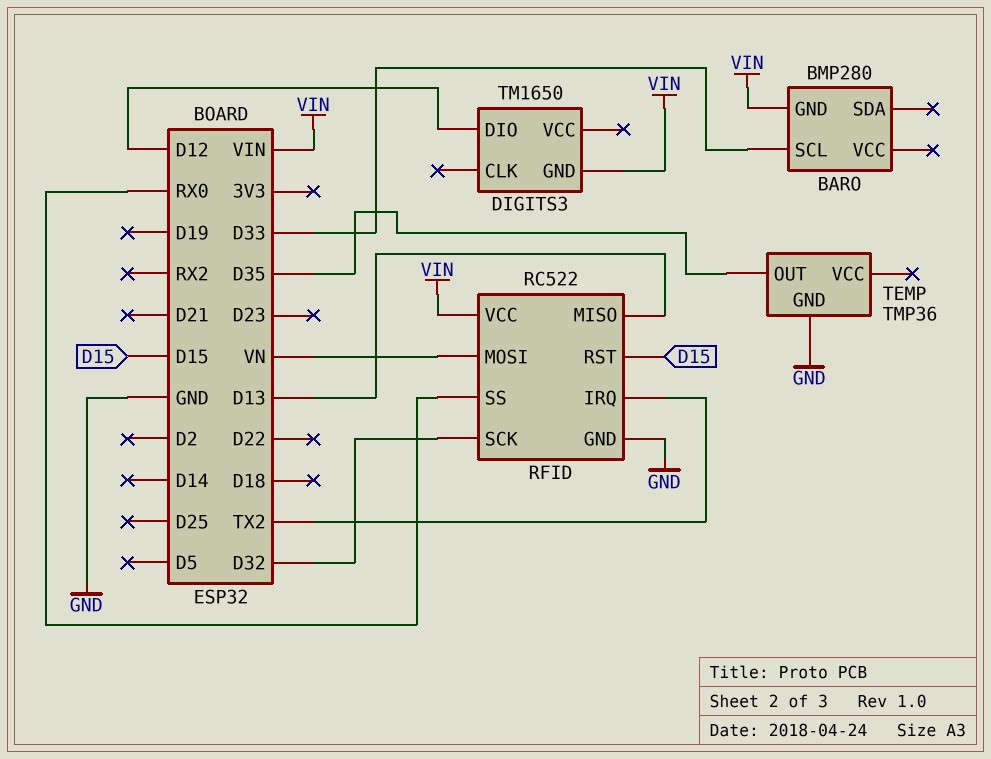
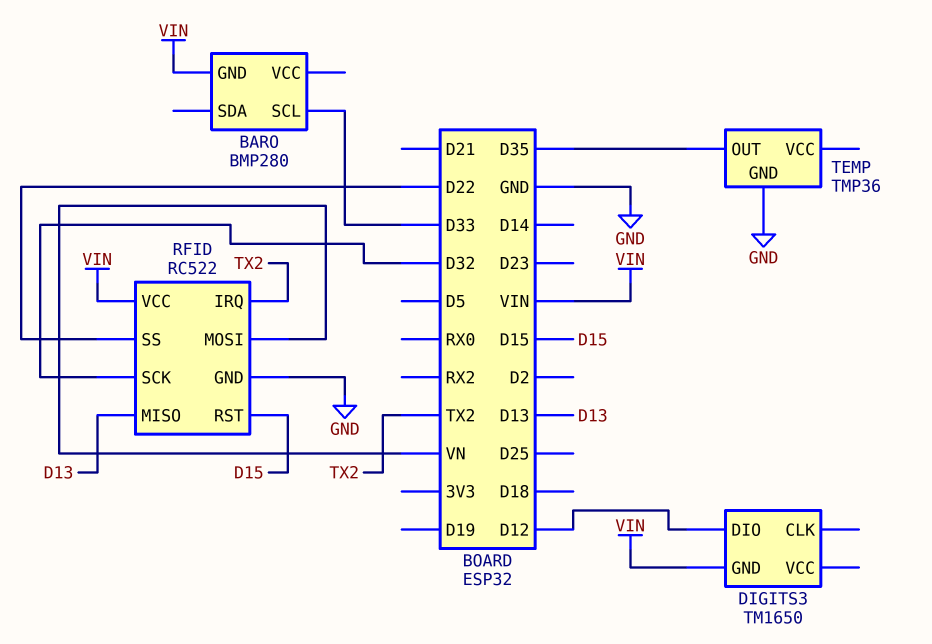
RFID pin SS: RX0 -> D22

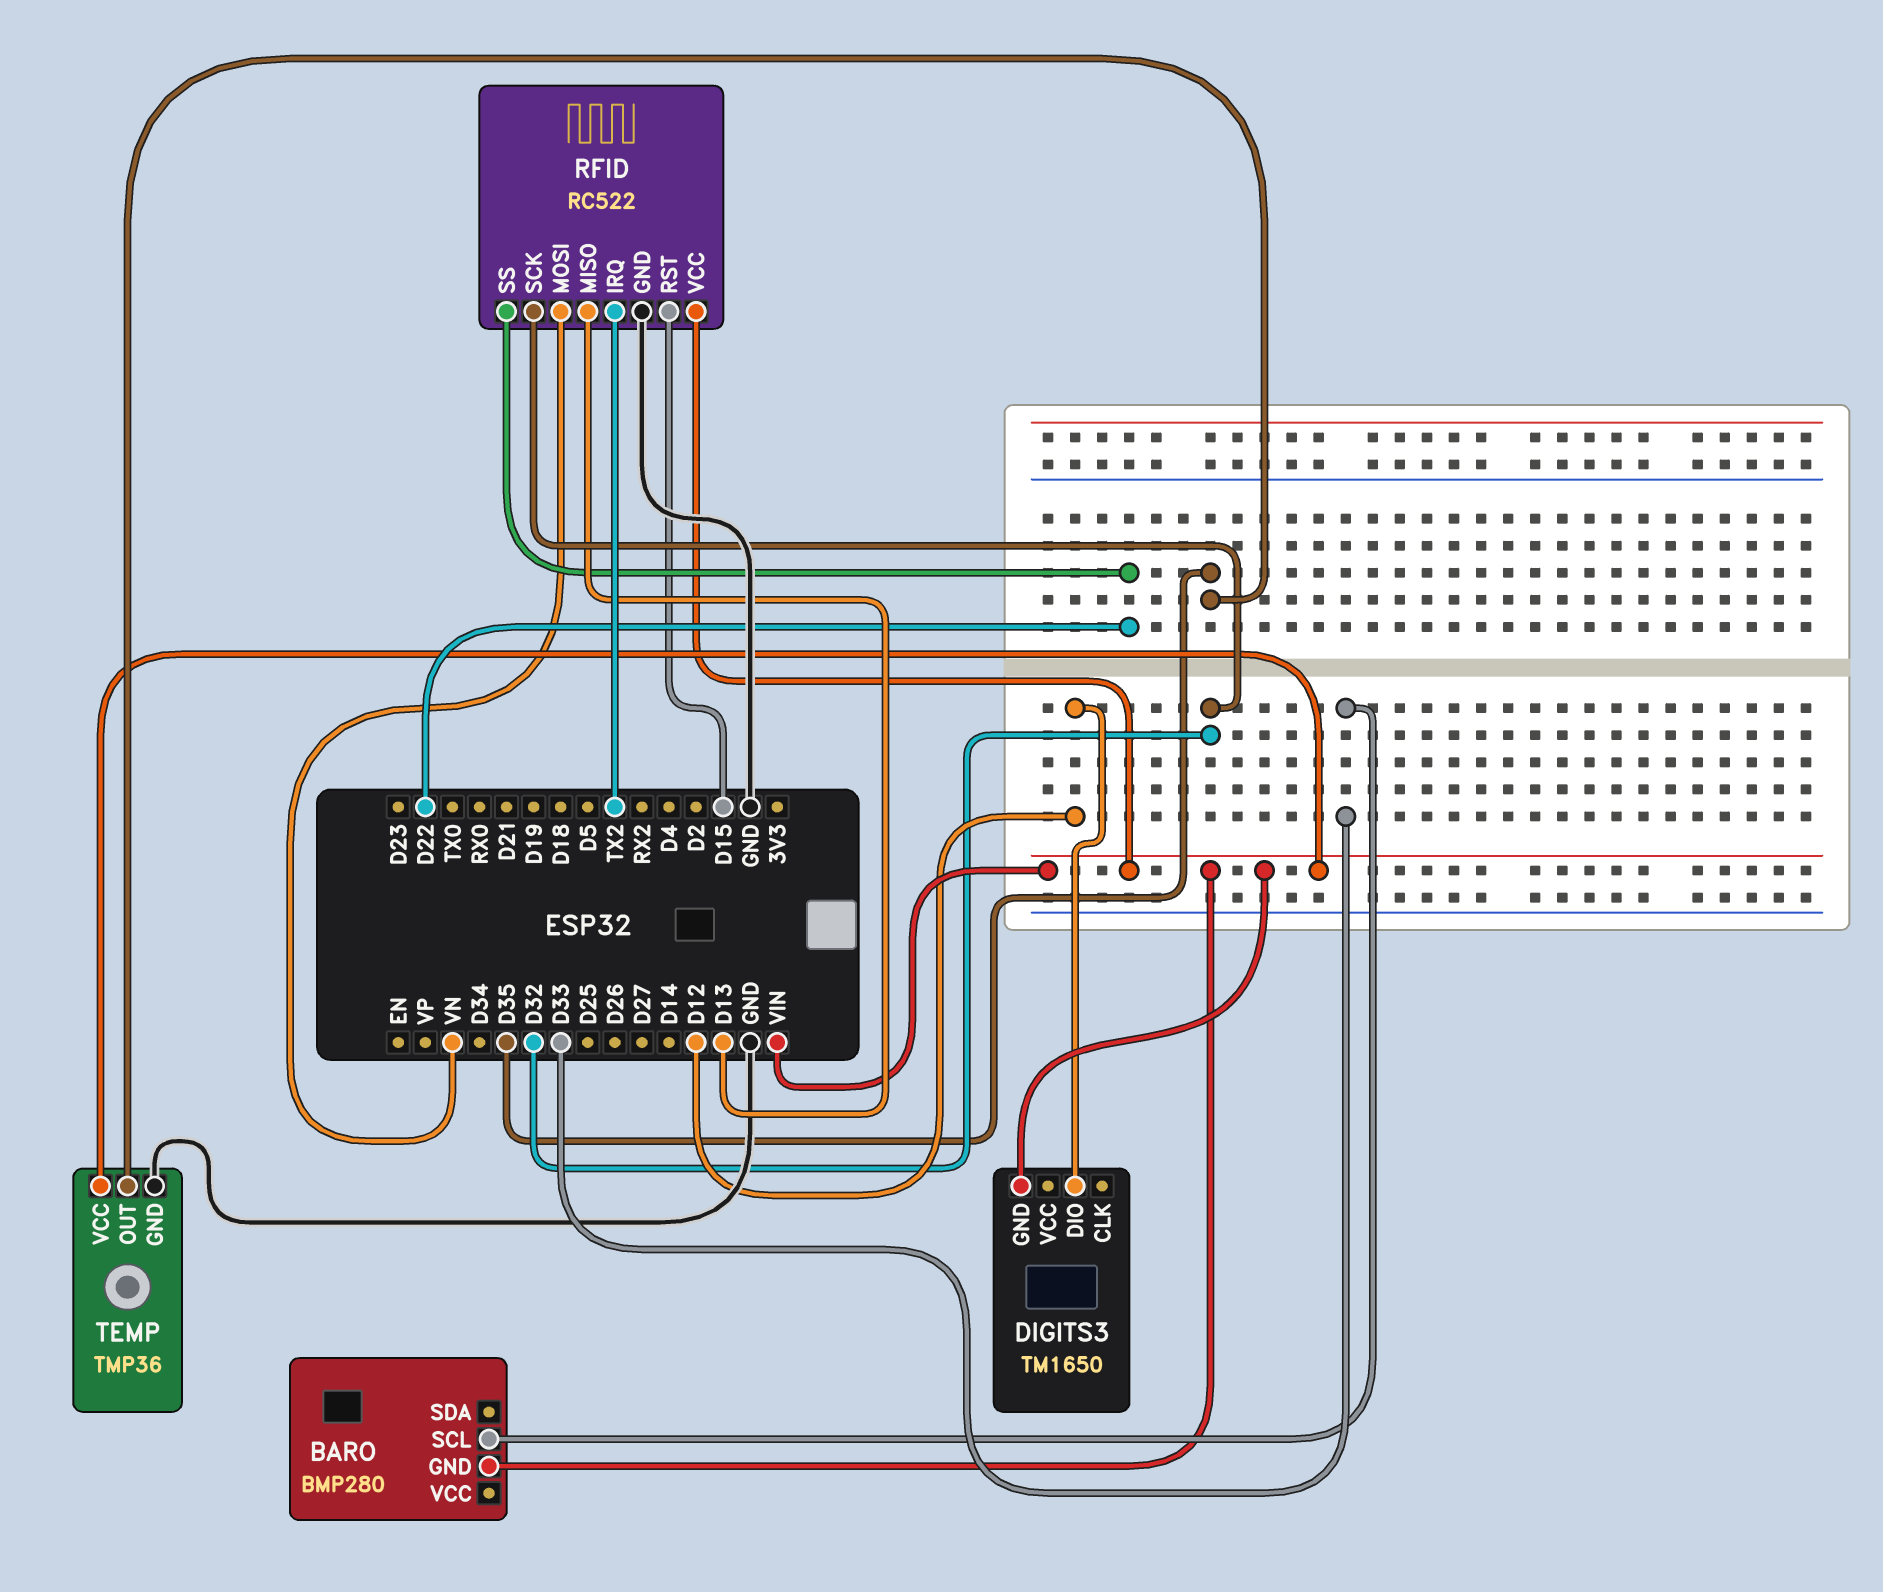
TEMP pin VCC: none -> VIN

